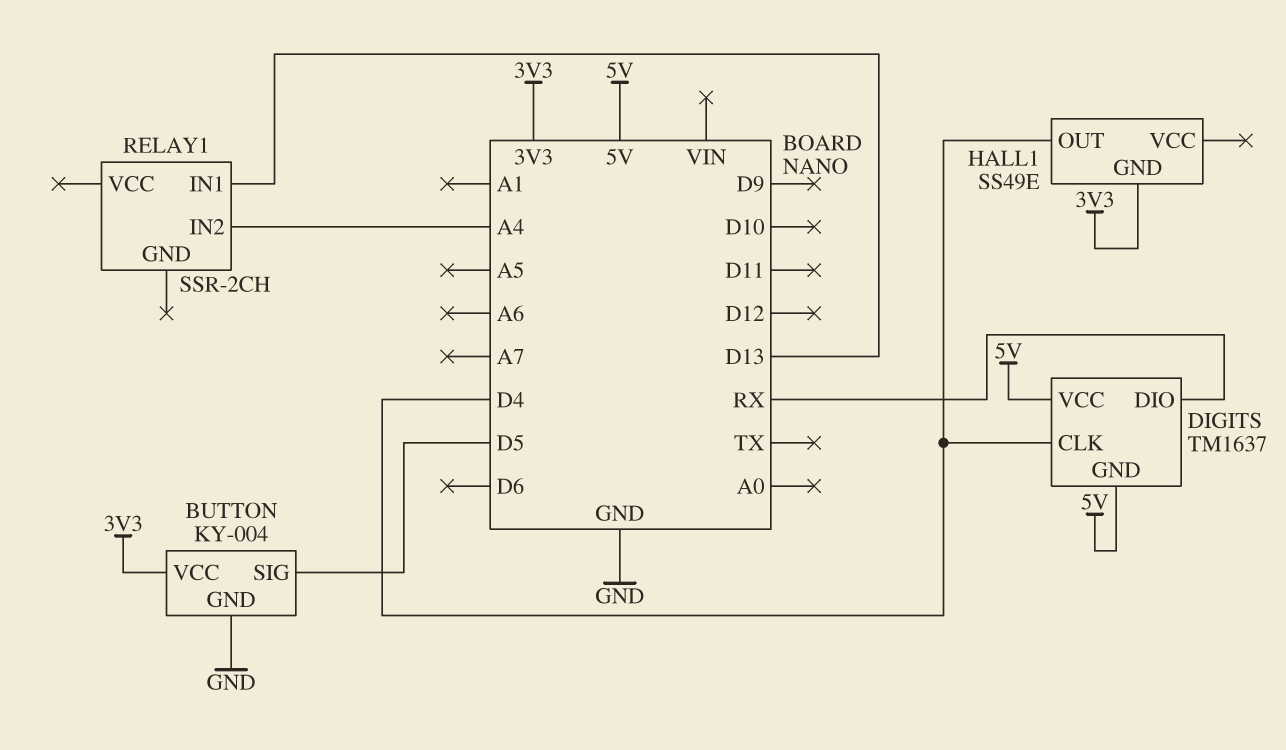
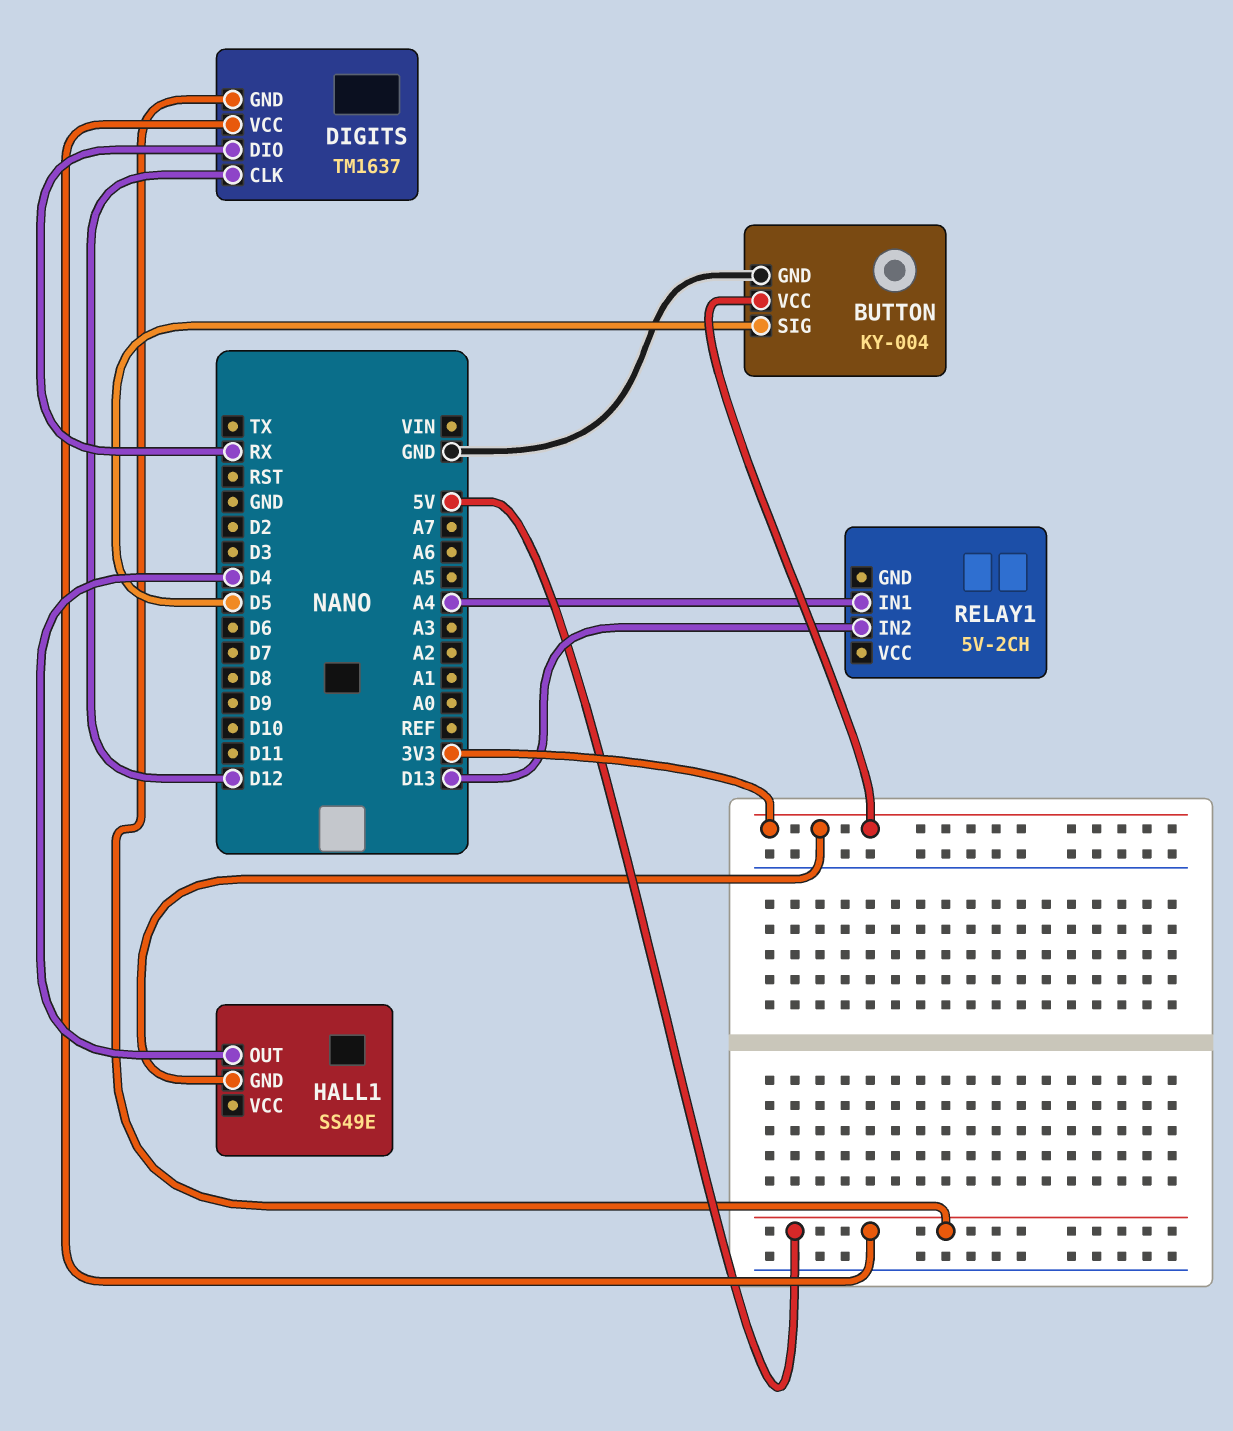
DIGITS pin CLK: D4 -> D12
RELAY1: SSR-2CH -> 5V-2CH
RELAY1 pin IN1: D13 -> A4
RELAY1 pin IN2: A4 -> D13

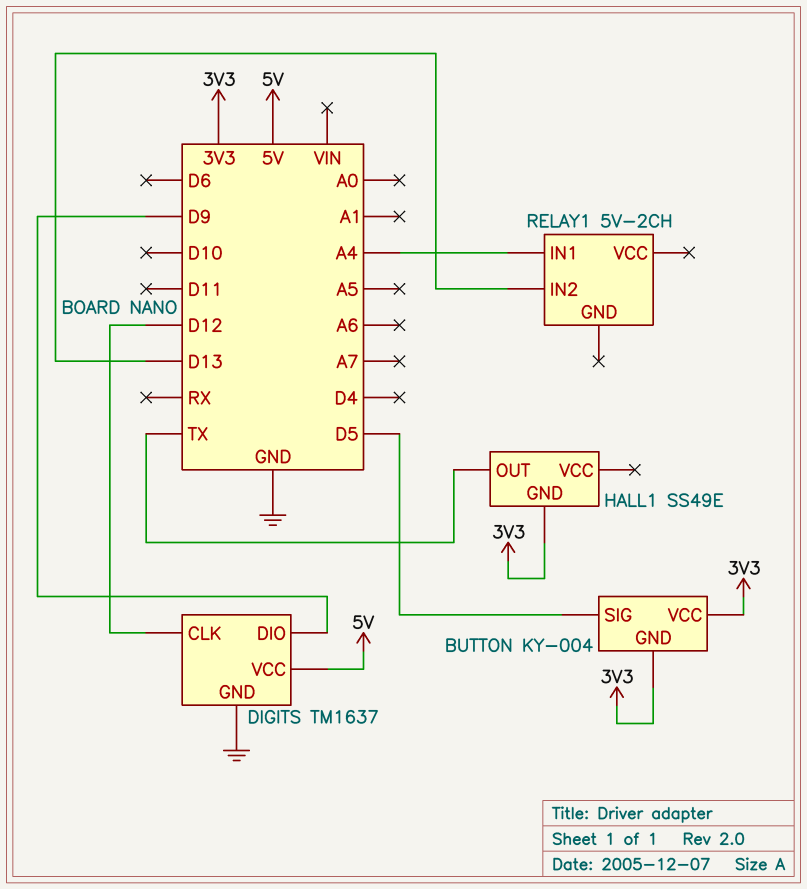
BUTTON pin GND: GND -> 3V3
DIGITS pin DIO: RX -> D9
DIGITS pin GND: 5V -> GND
HALL1 pin OUT: D4 -> TX

